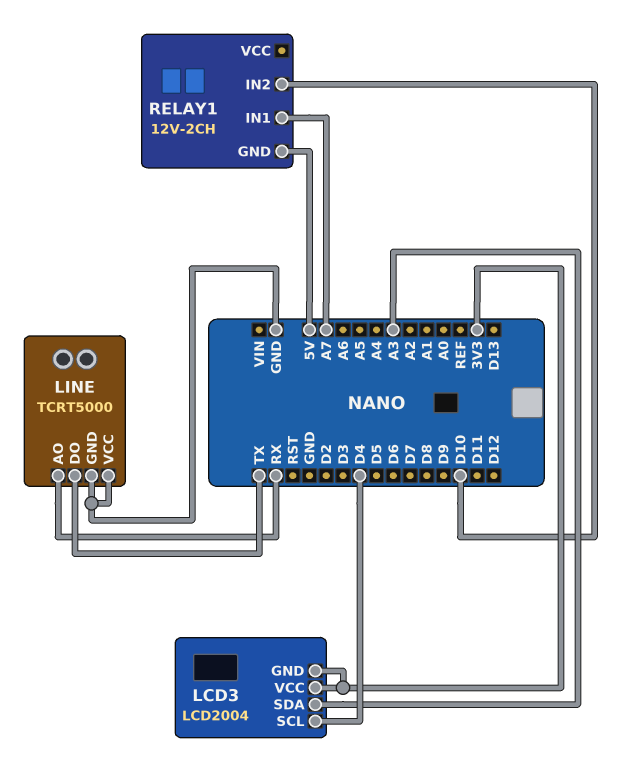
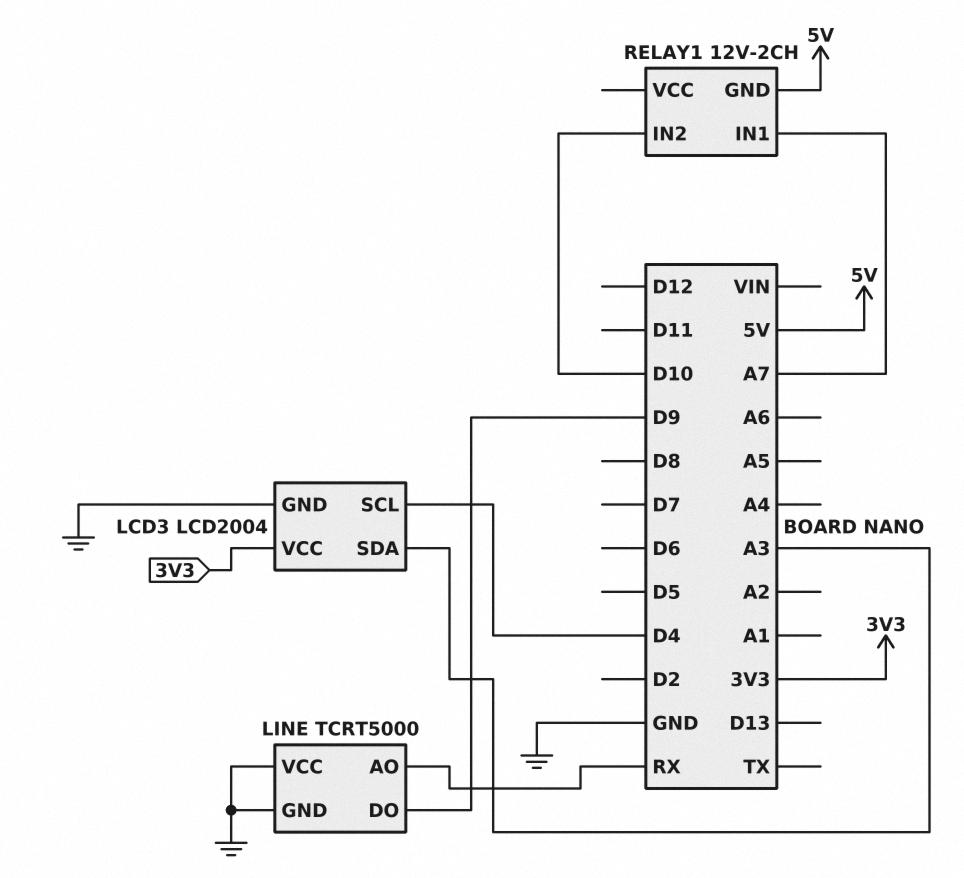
LCD3 pin GND: 3V3 -> GND
LINE pin DO: TX -> D9

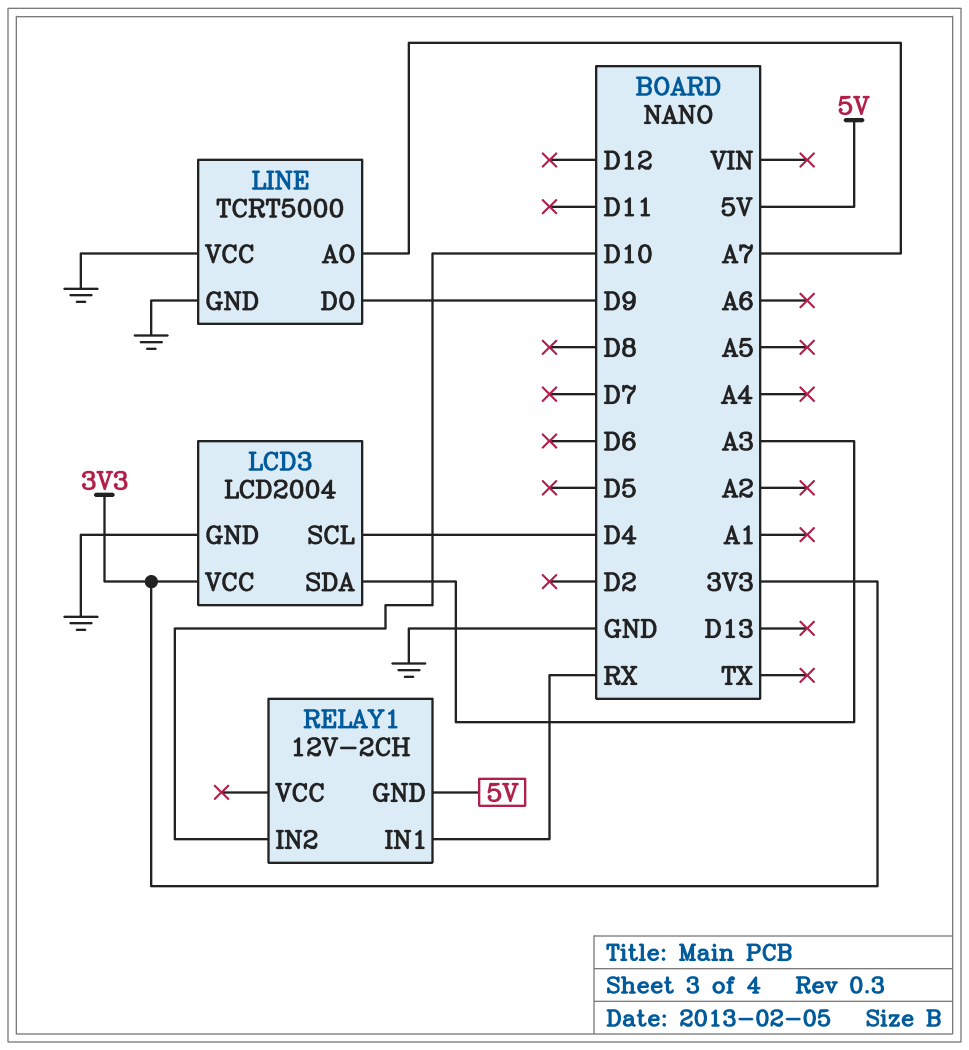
LINE pin AO: RX -> A7
RELAY1 pin IN1: A7 -> RX

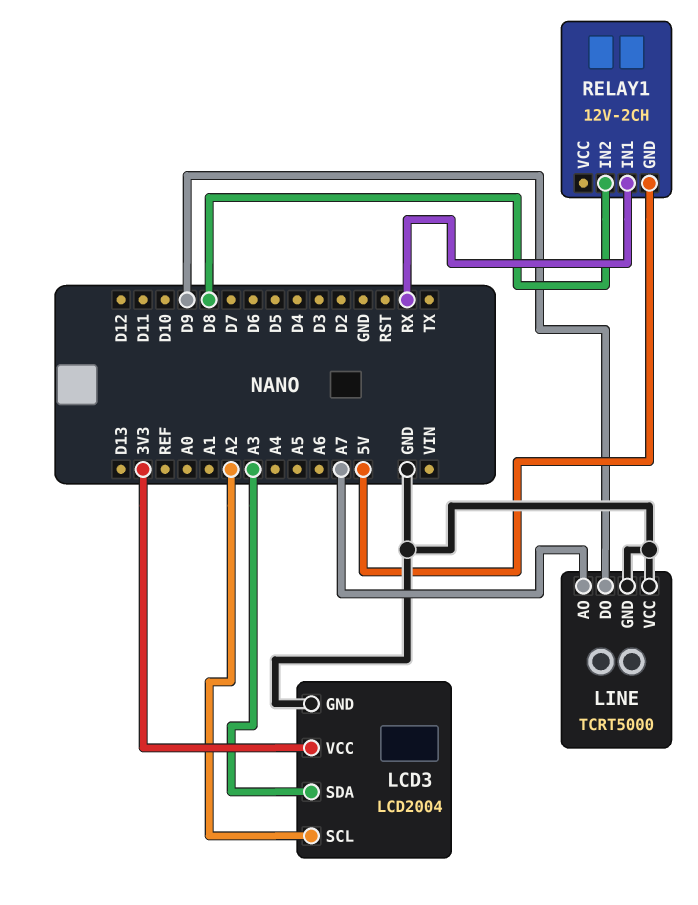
LCD3 pin SCL: D4 -> A2
RELAY1 pin IN2: D10 -> D8

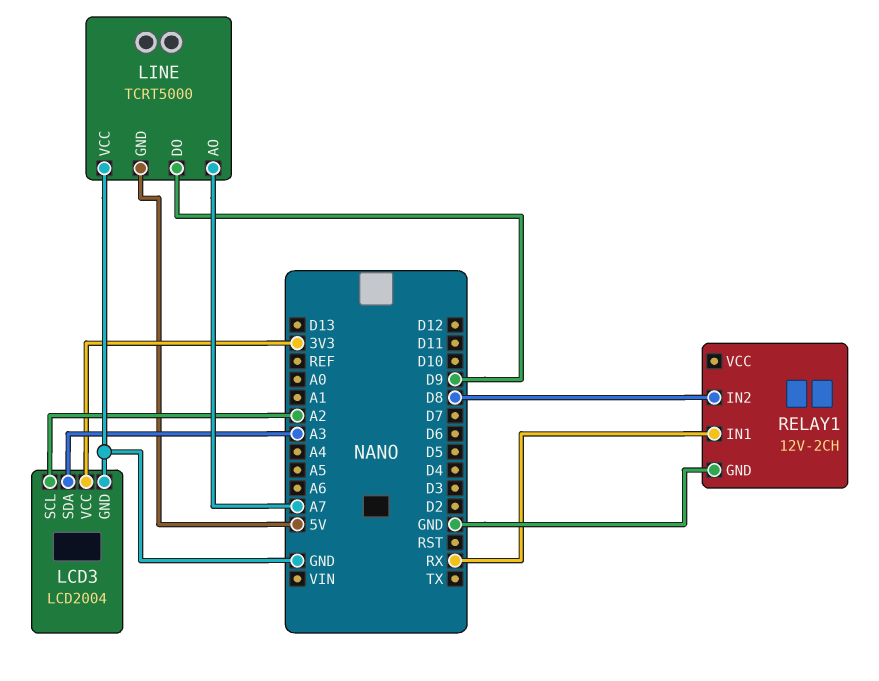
LINE pin GND: GND -> 5V
RELAY1 pin GND: 5V -> GND

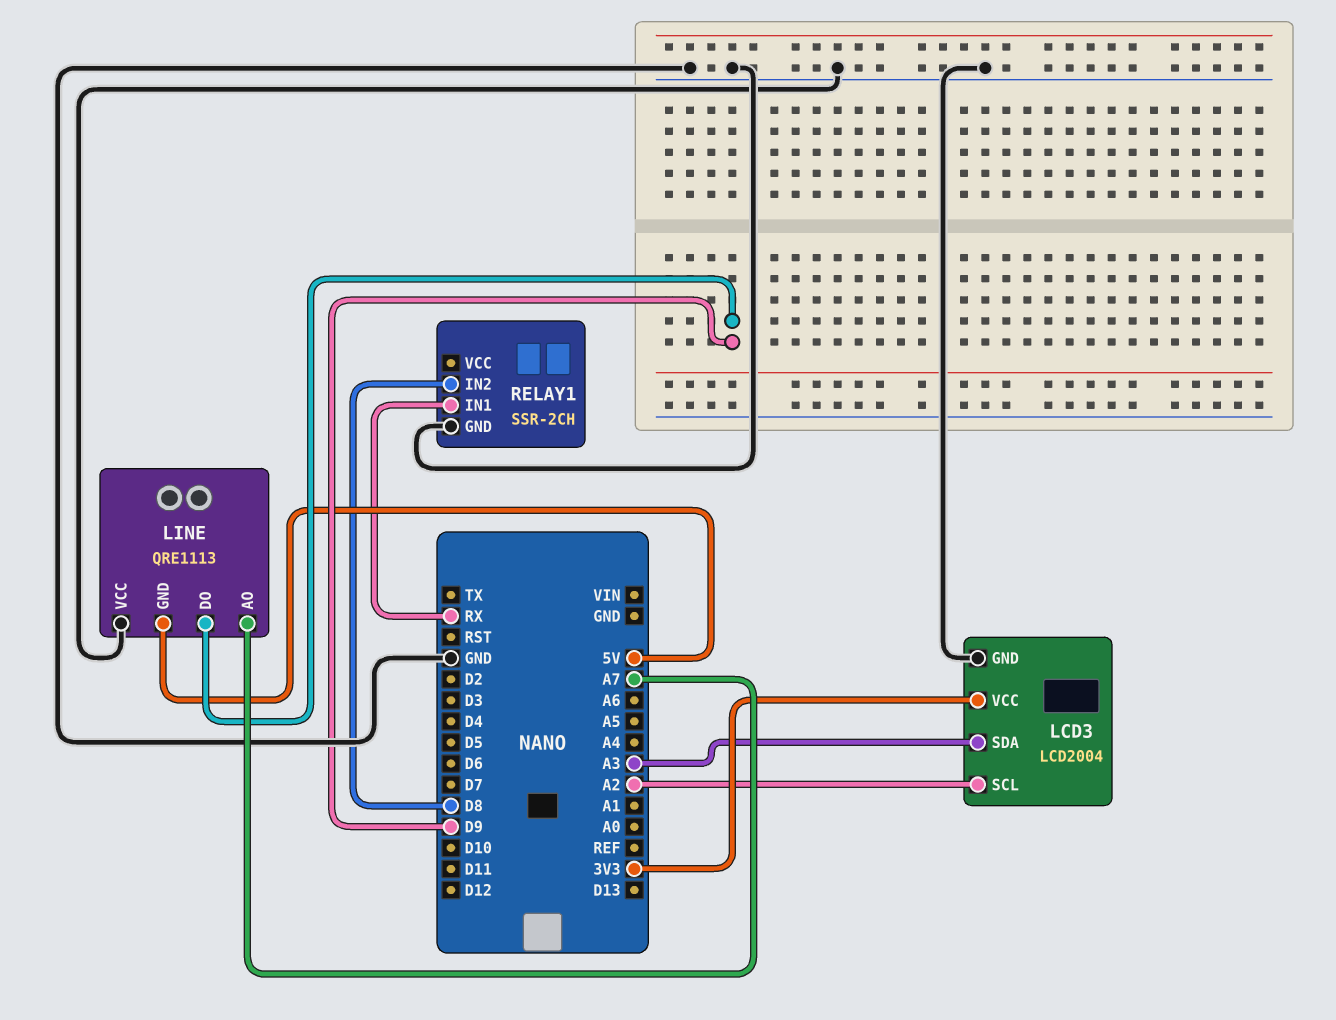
LINE: TCRT5000 -> QRE1113
RELAY1: 12V-2CH -> SSR-2CH

